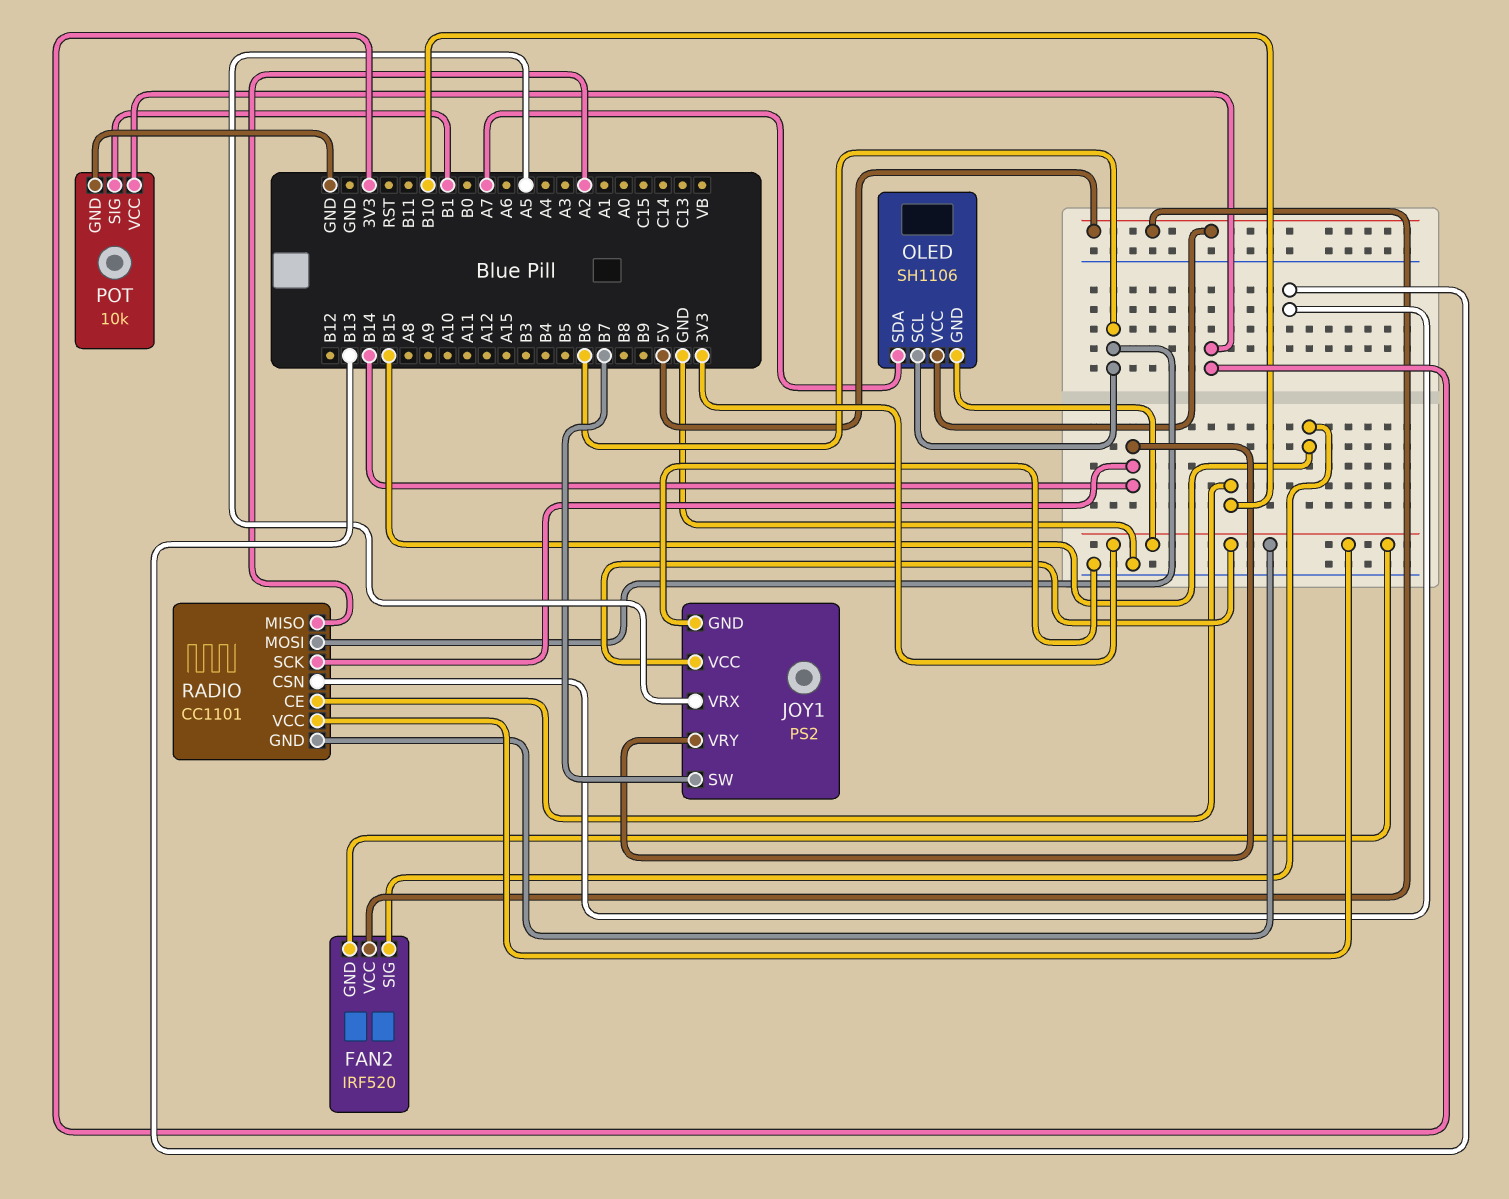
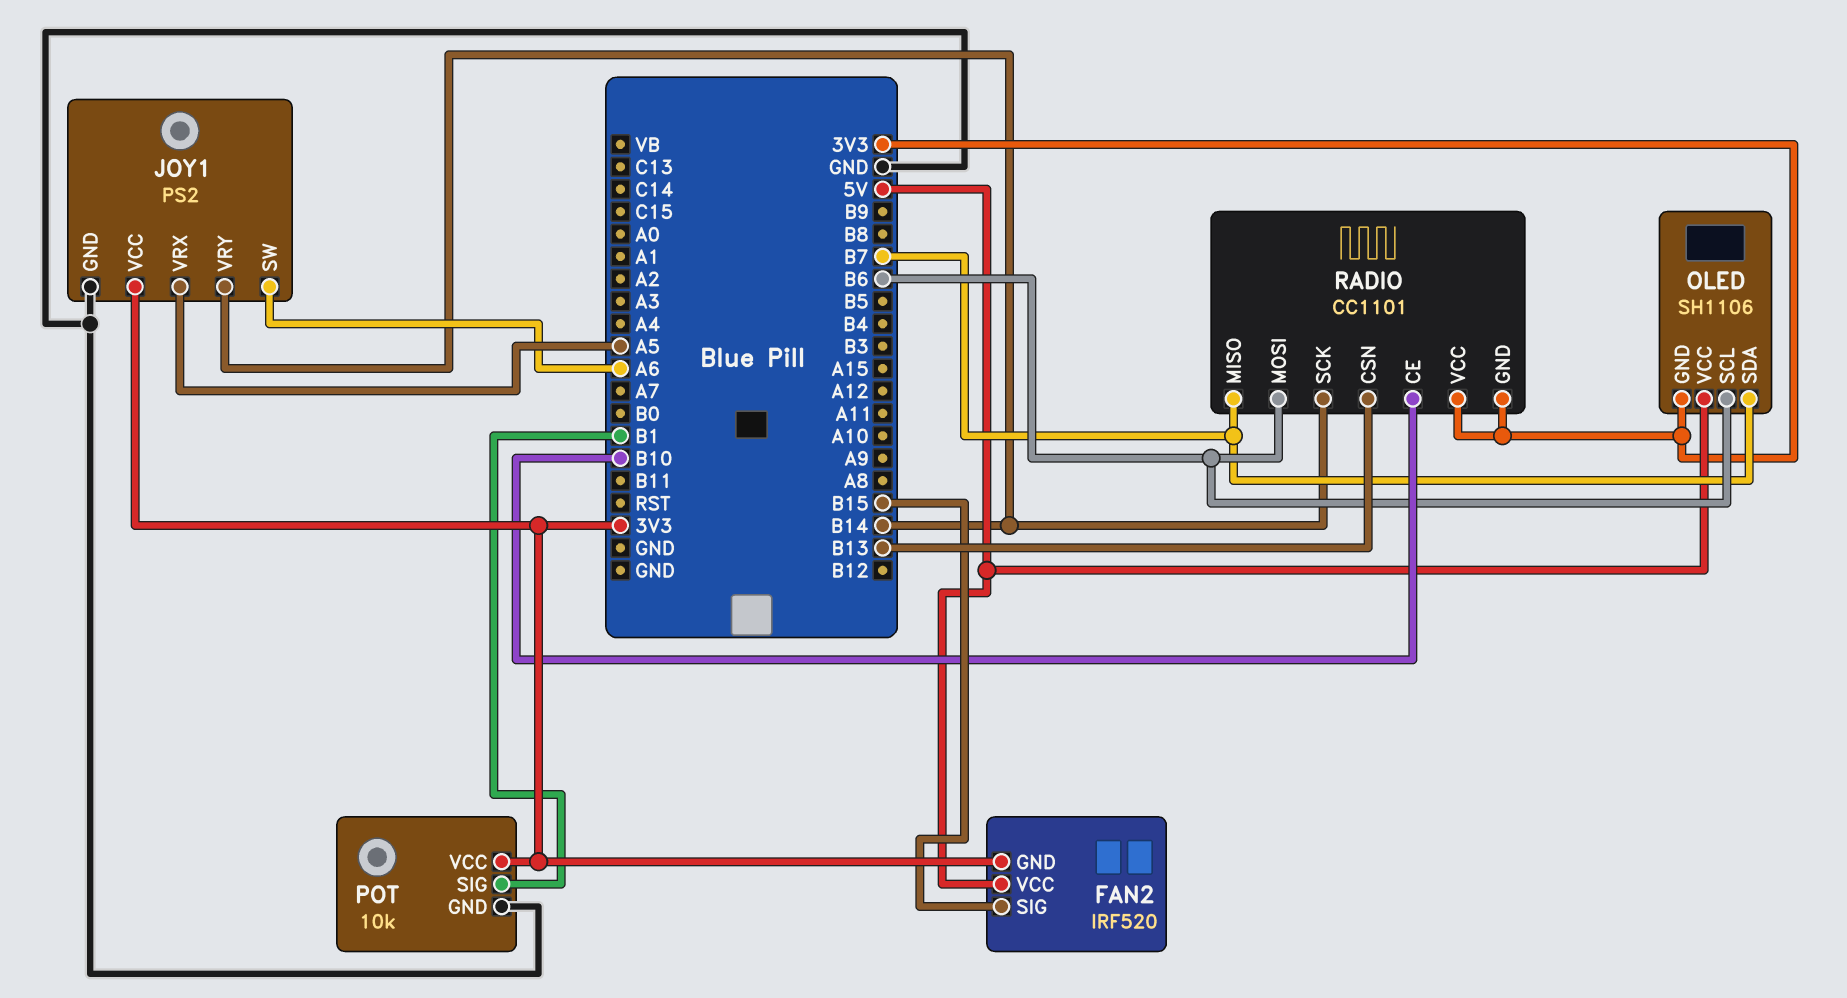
JOY1 pin SW: B7 -> A6
OLED pin SDA: A7 -> B7
RADIO pin MISO: A2 -> B7

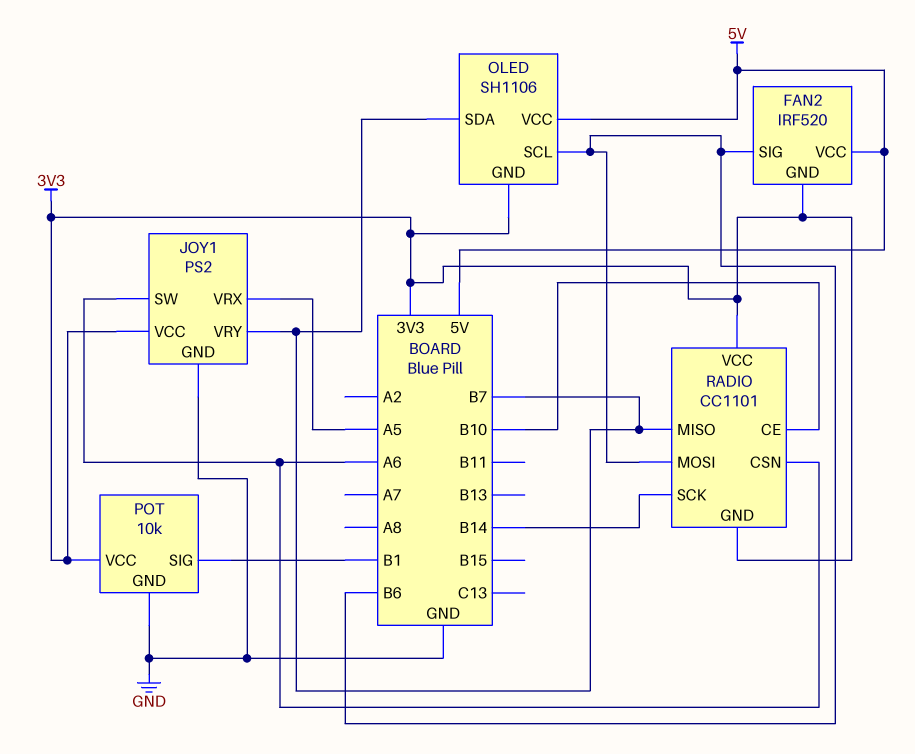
FAN2 pin SIG: B15 -> B6
JOY1 pin VRY: B14 -> B7
RADIO pin CSN: B13 -> A6

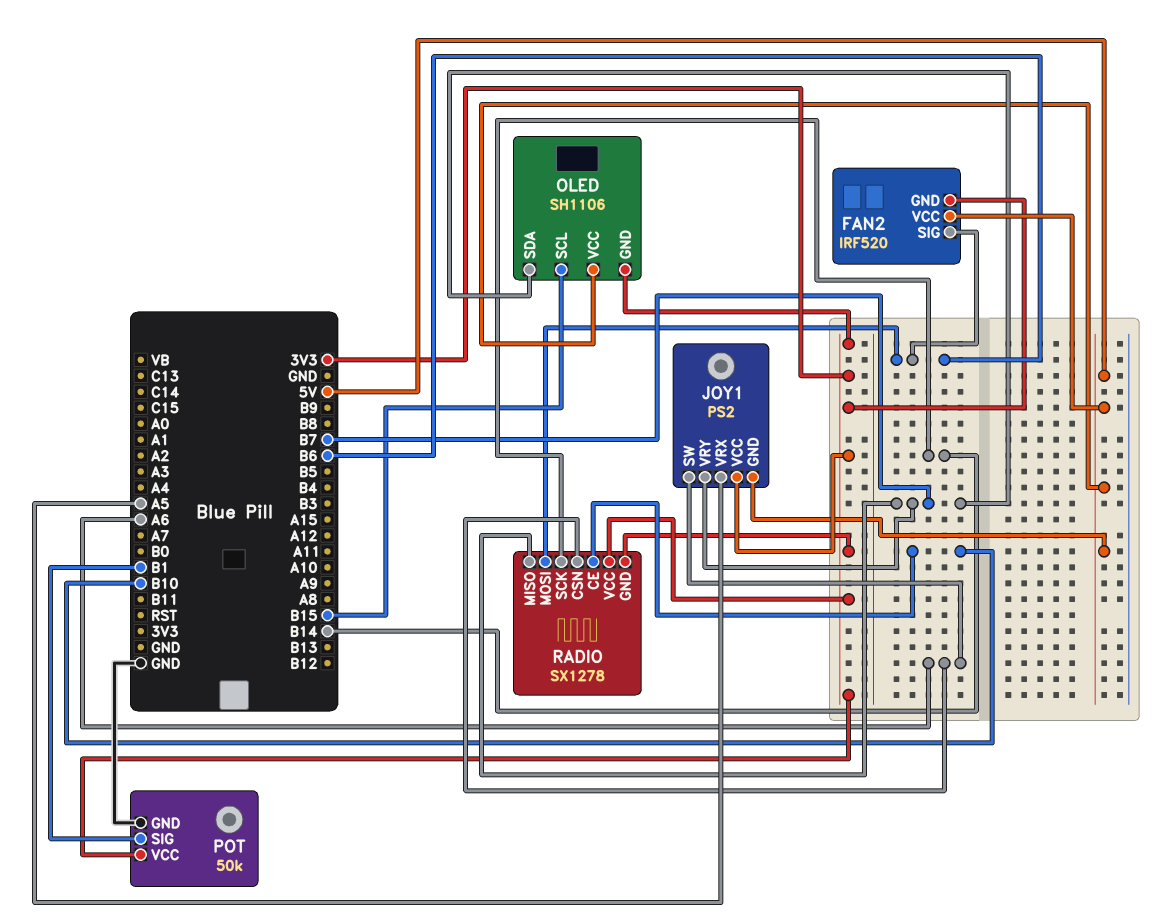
JOY1 pin GND: GND -> 5V
OLED pin SCL: B6 -> B15
POT: 10k -> 50k
RADIO: CC1101 -> SX1278

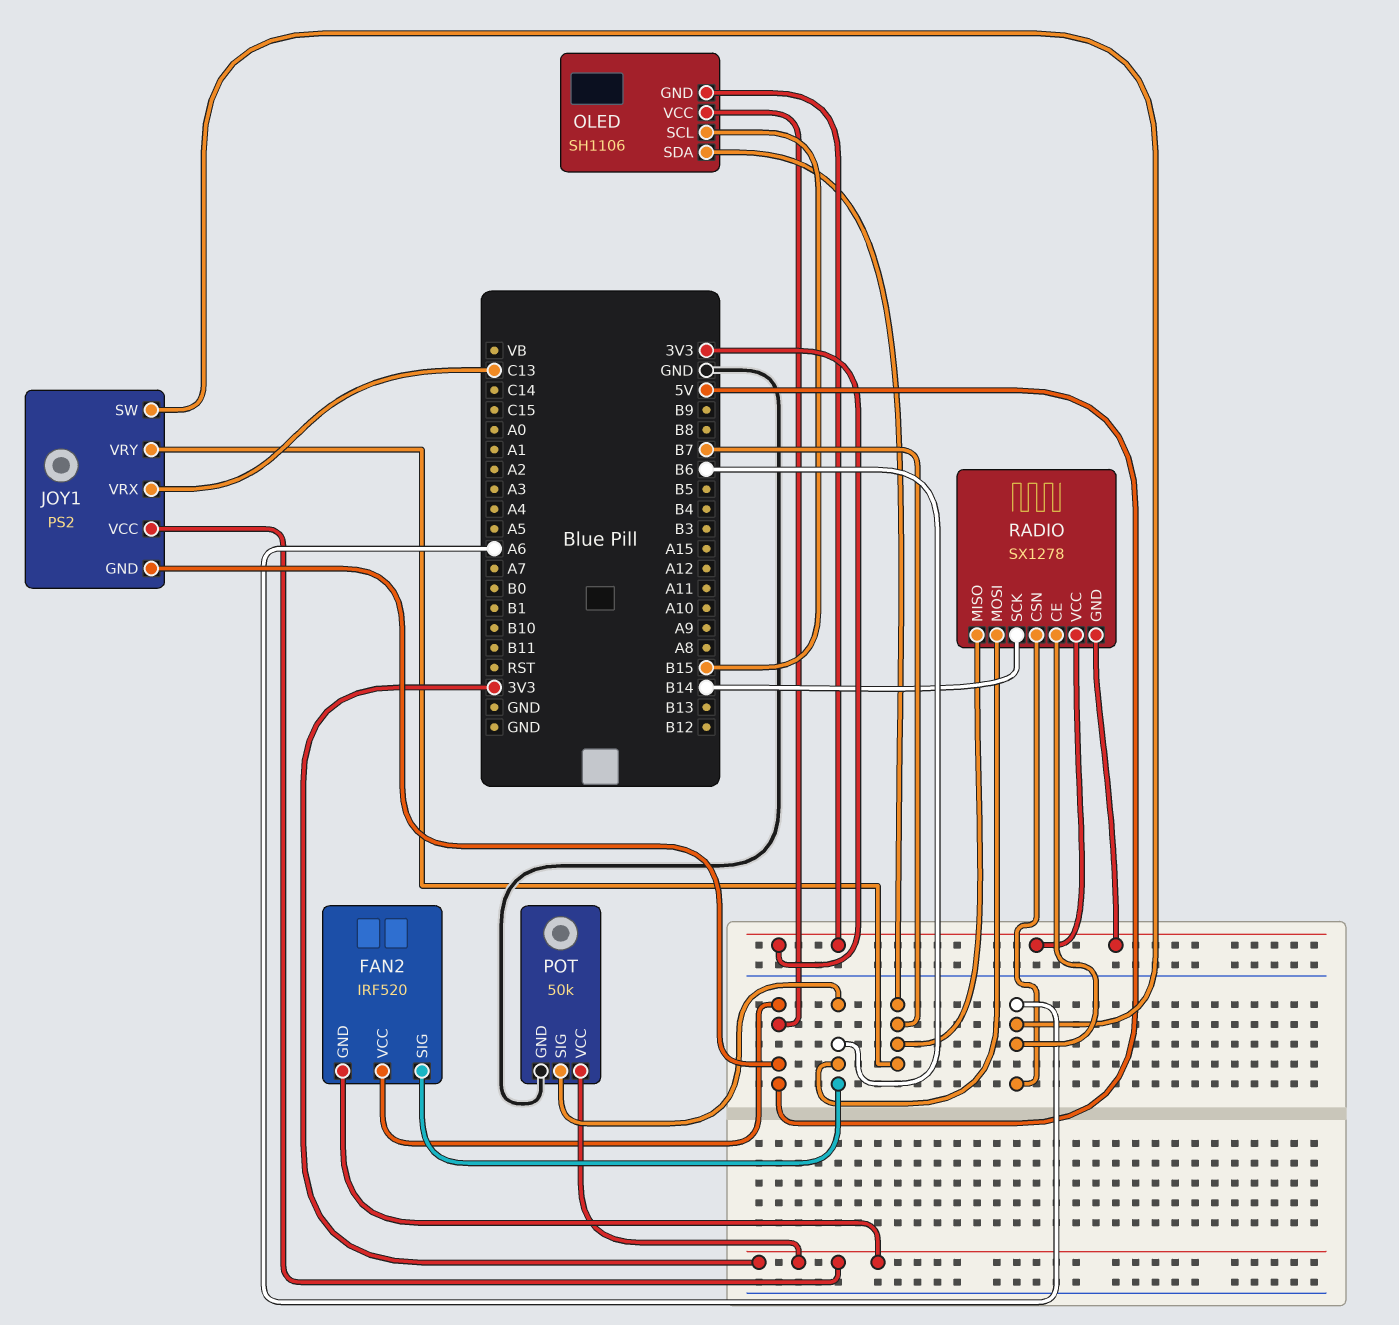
JOY1 pin VRX: A5 -> C13
POT pin SIG: B1 -> B6
RADIO pin CE: B10 -> A6

